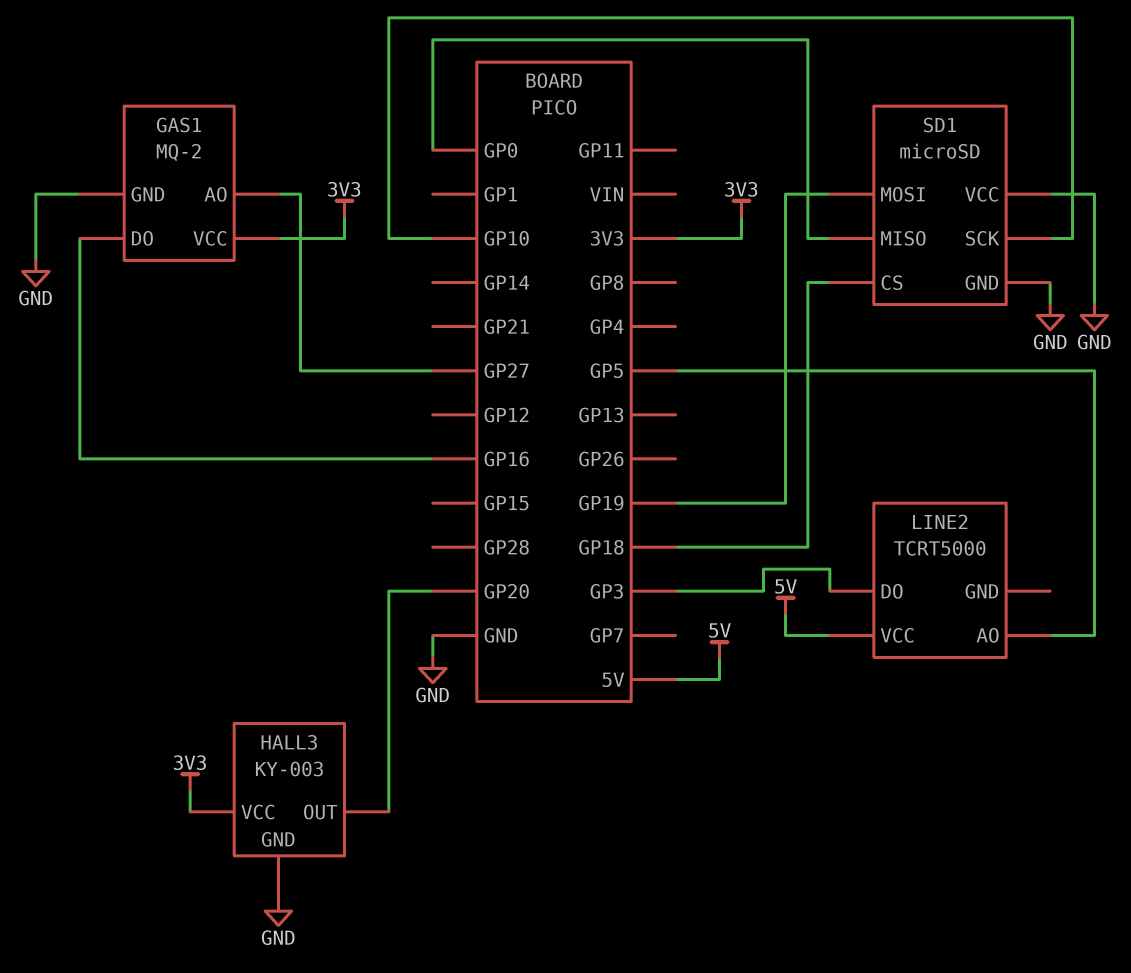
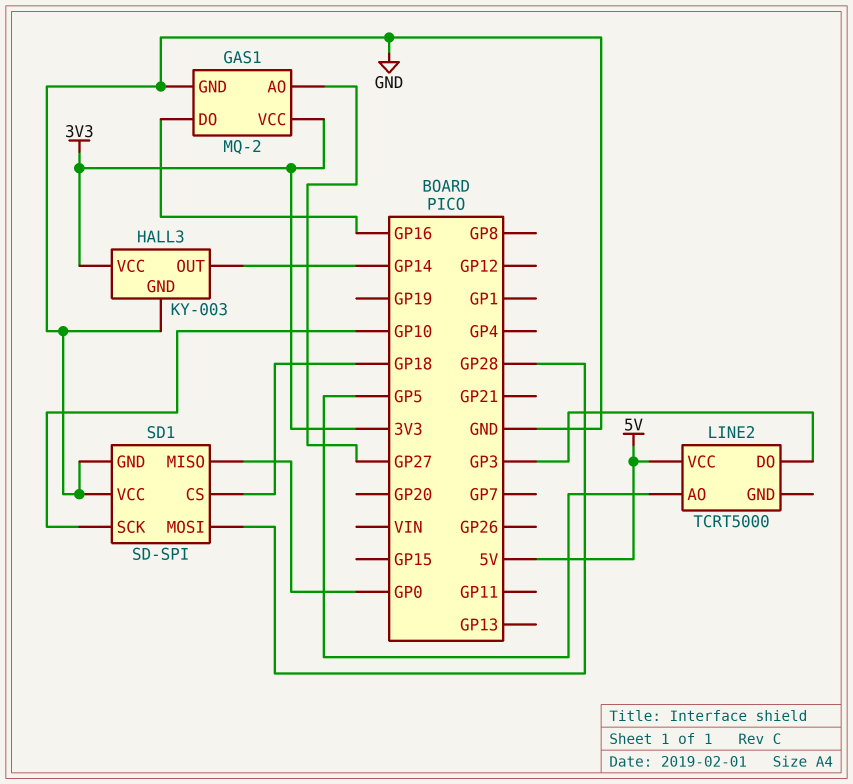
HALL3 pin OUT: GP20 -> GP14
SD1: microSD -> SD-SPI
SD1 pin MOSI: GP19 -> GP28

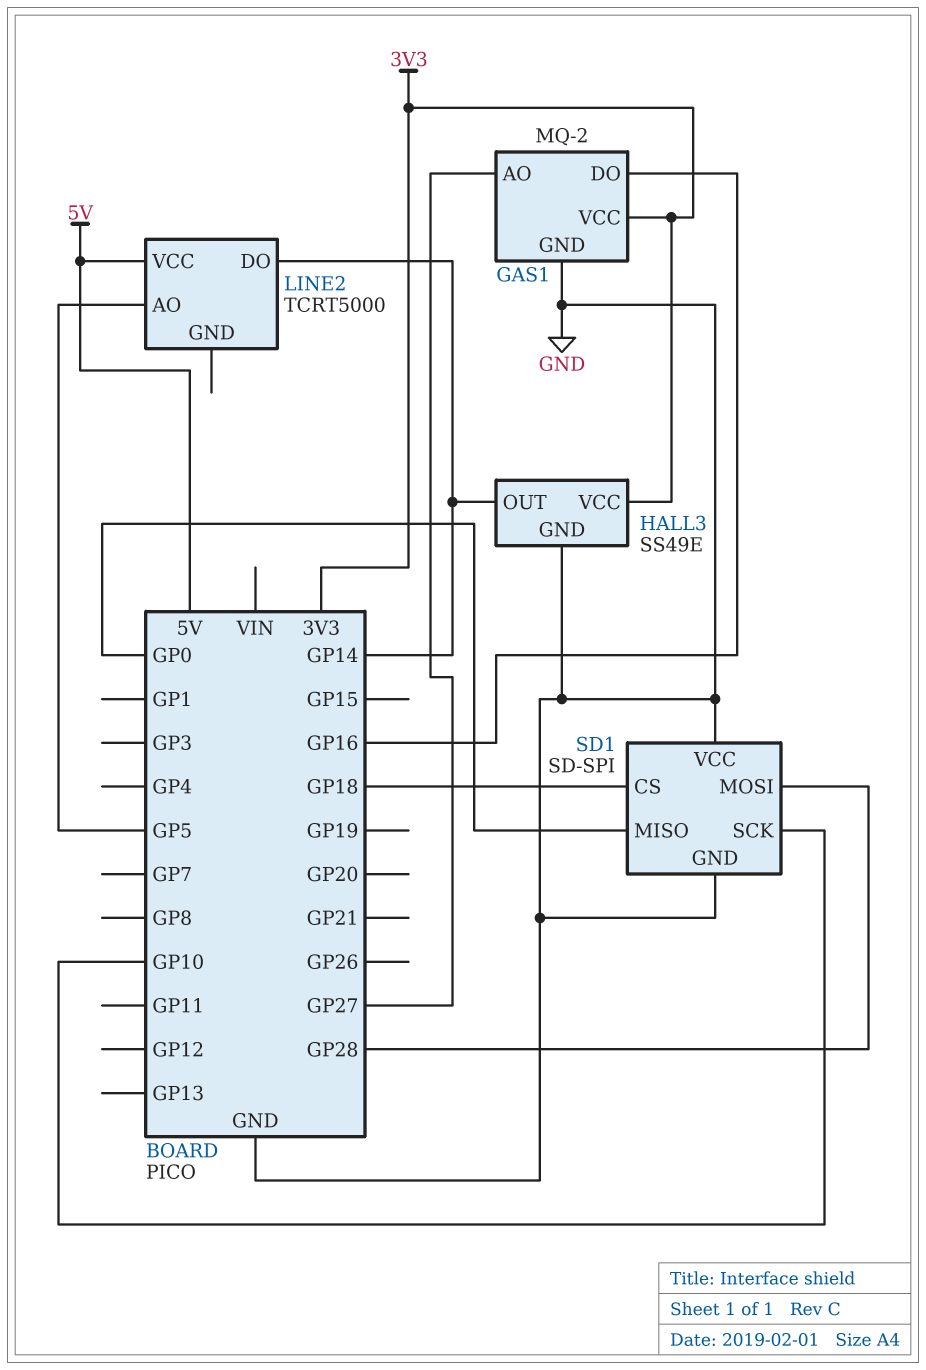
HALL3: KY-003 -> SS49E
LINE2 pin DO: GP3 -> GP14

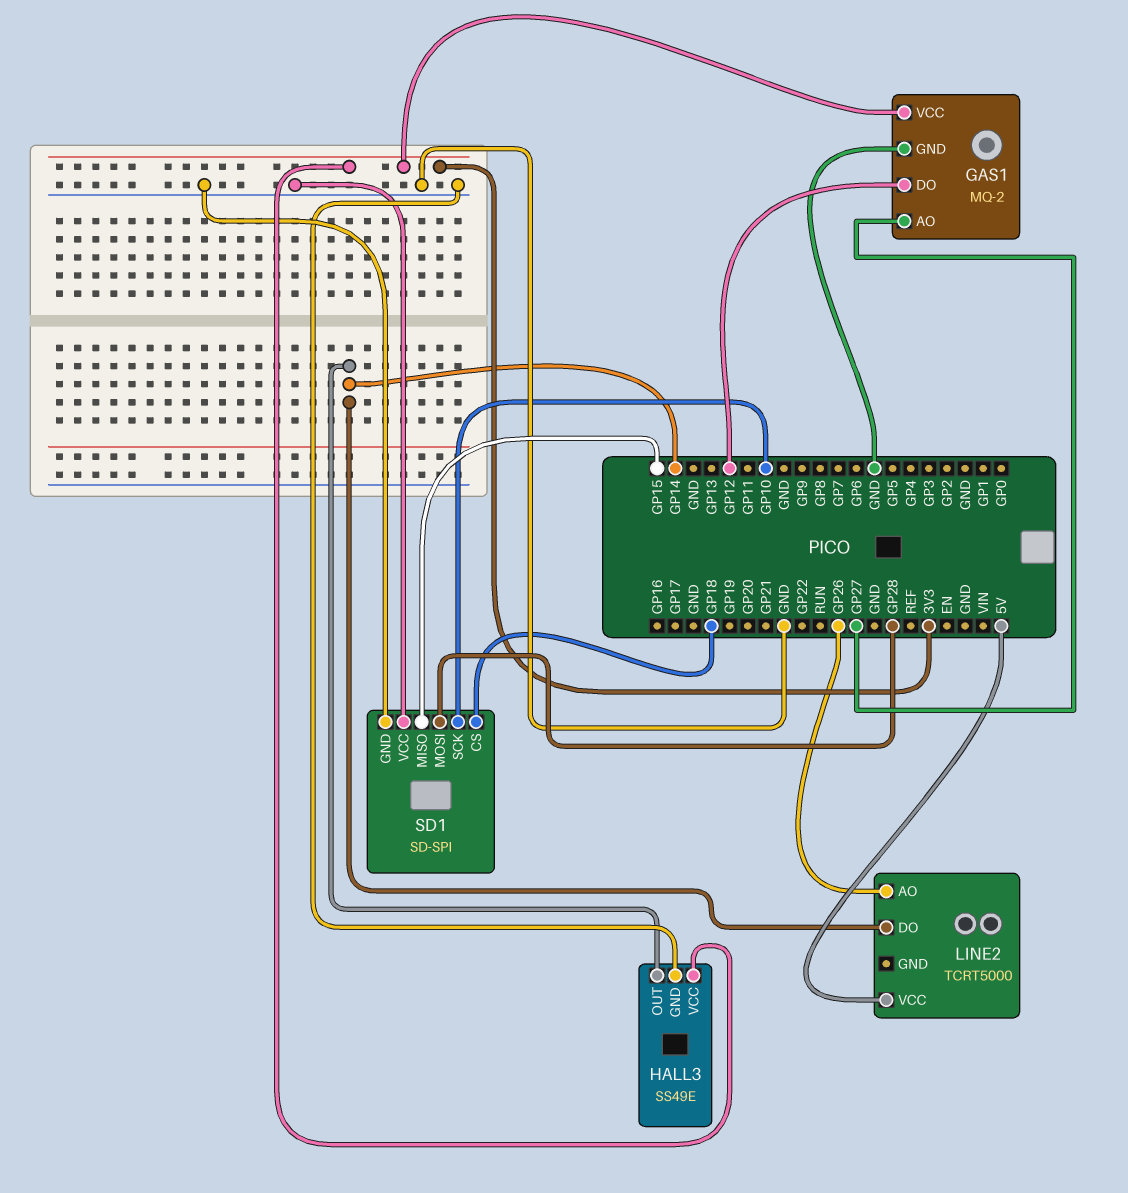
GAS1 pin DO: GP16 -> GP12
LINE2 pin AO: GP5 -> GP26
SD1 pin MISO: GP0 -> GP15

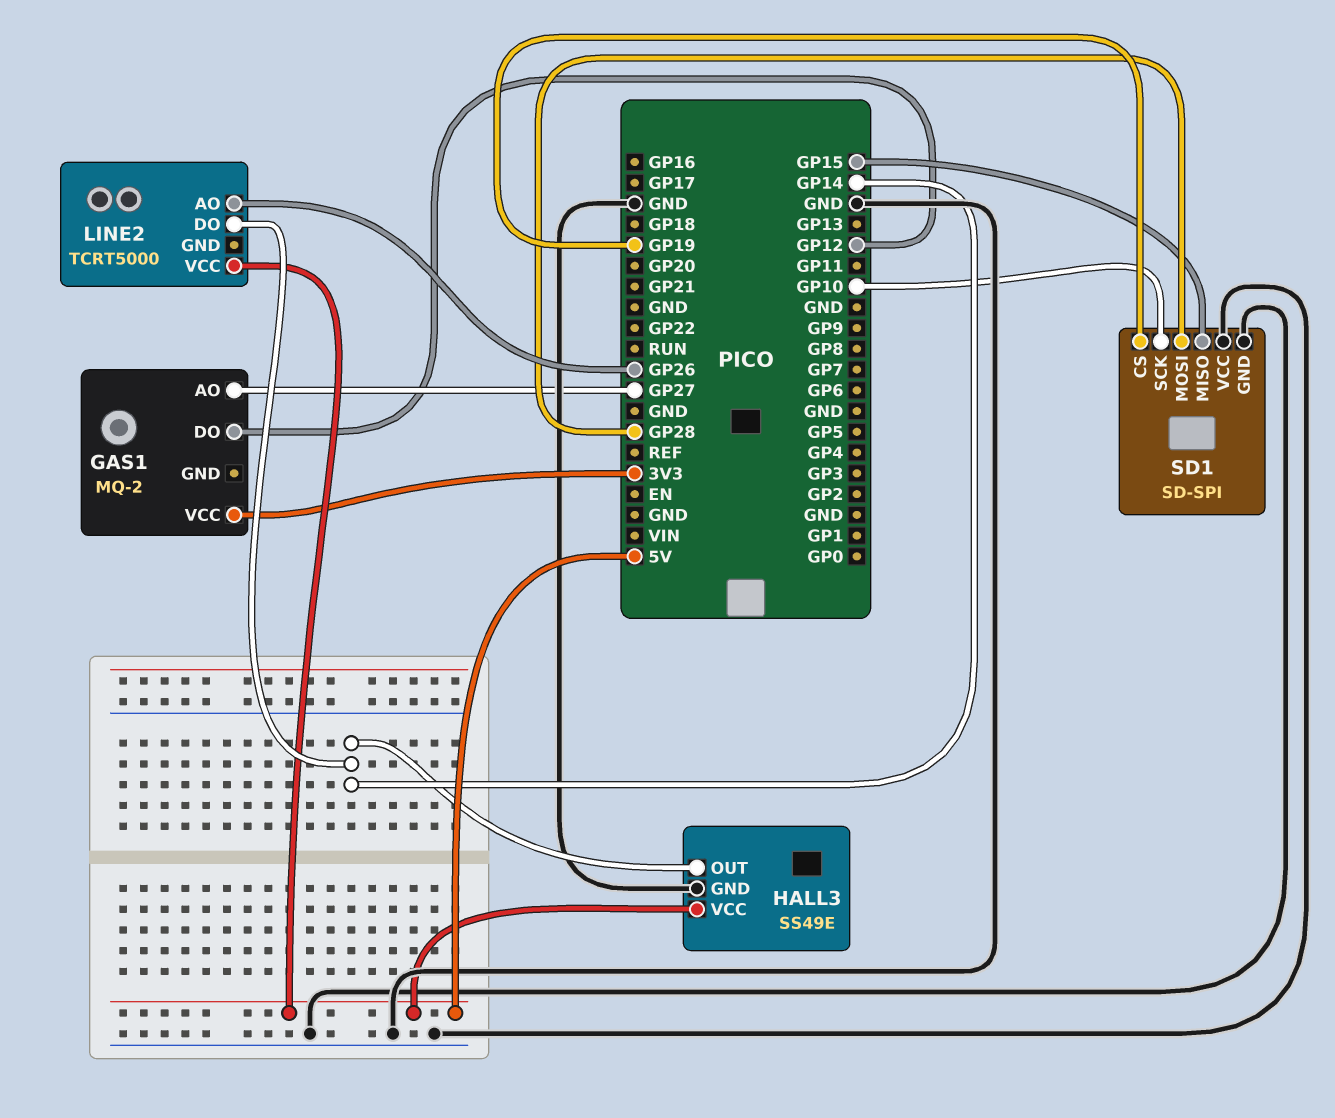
GAS1 pin GND: GND -> none
HALL3 pin VCC: 3V3 -> 5V
SD1 pin CS: GP18 -> GP19

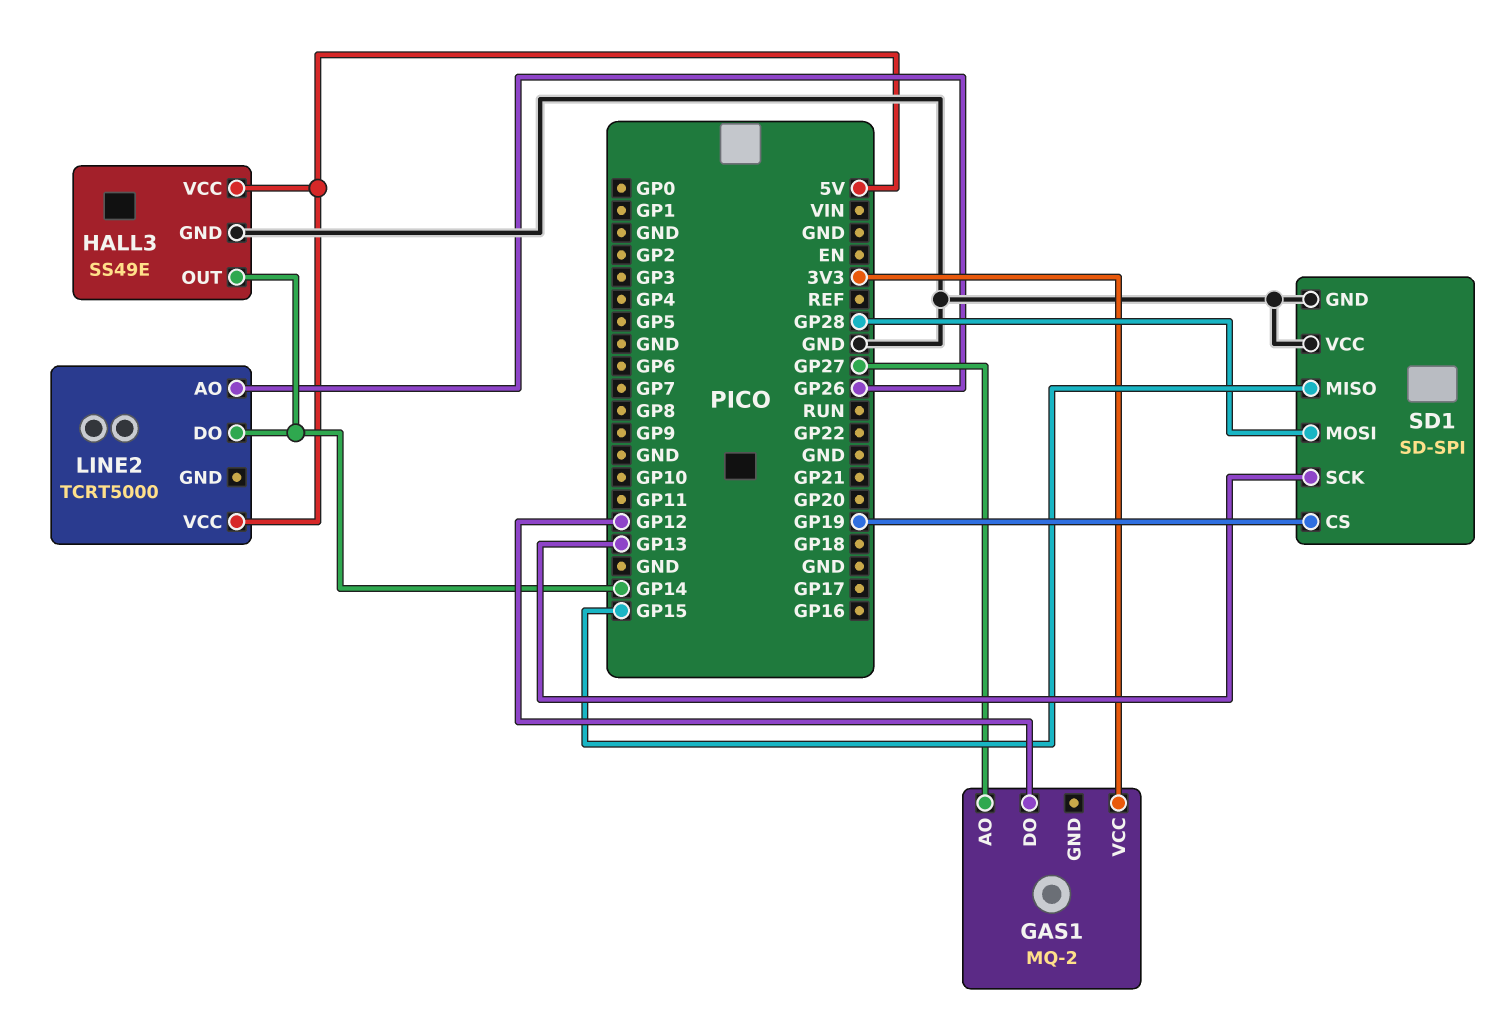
SD1 pin SCK: GP10 -> GP13

